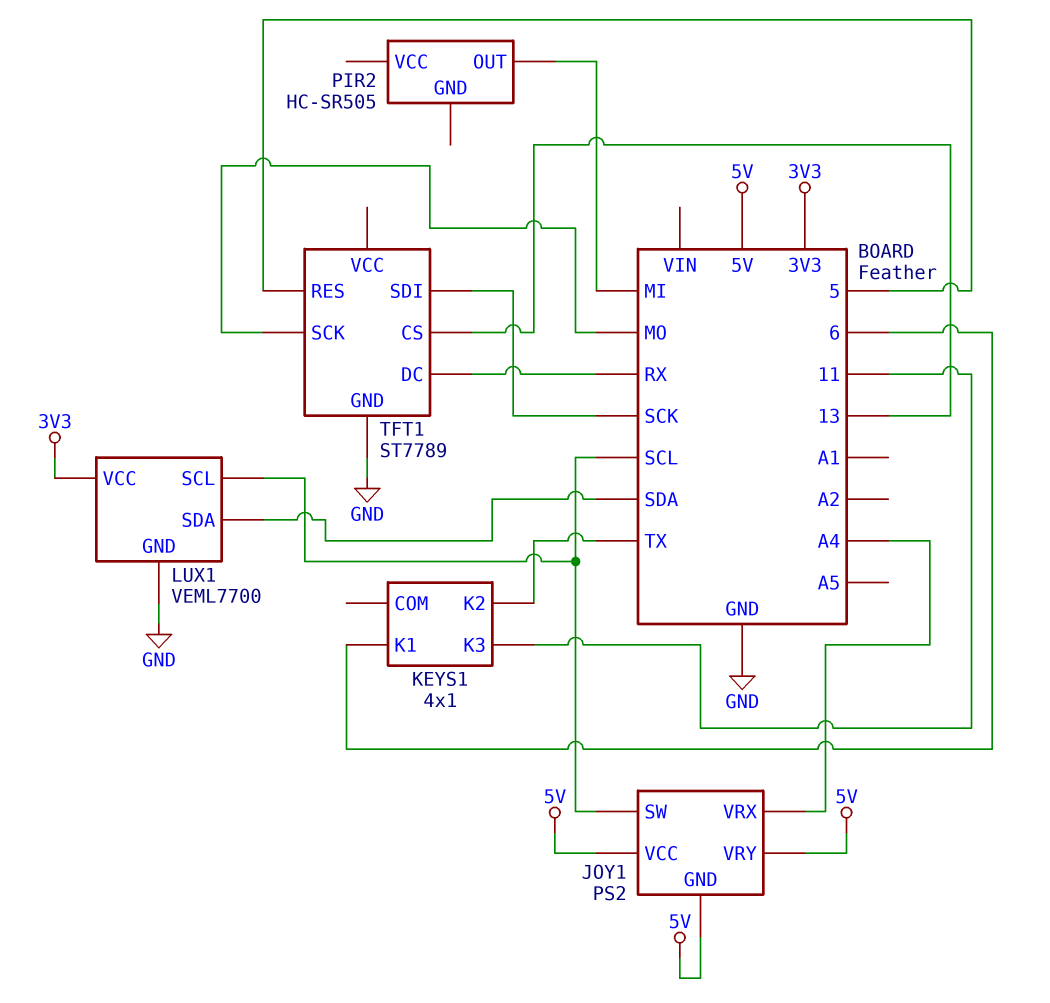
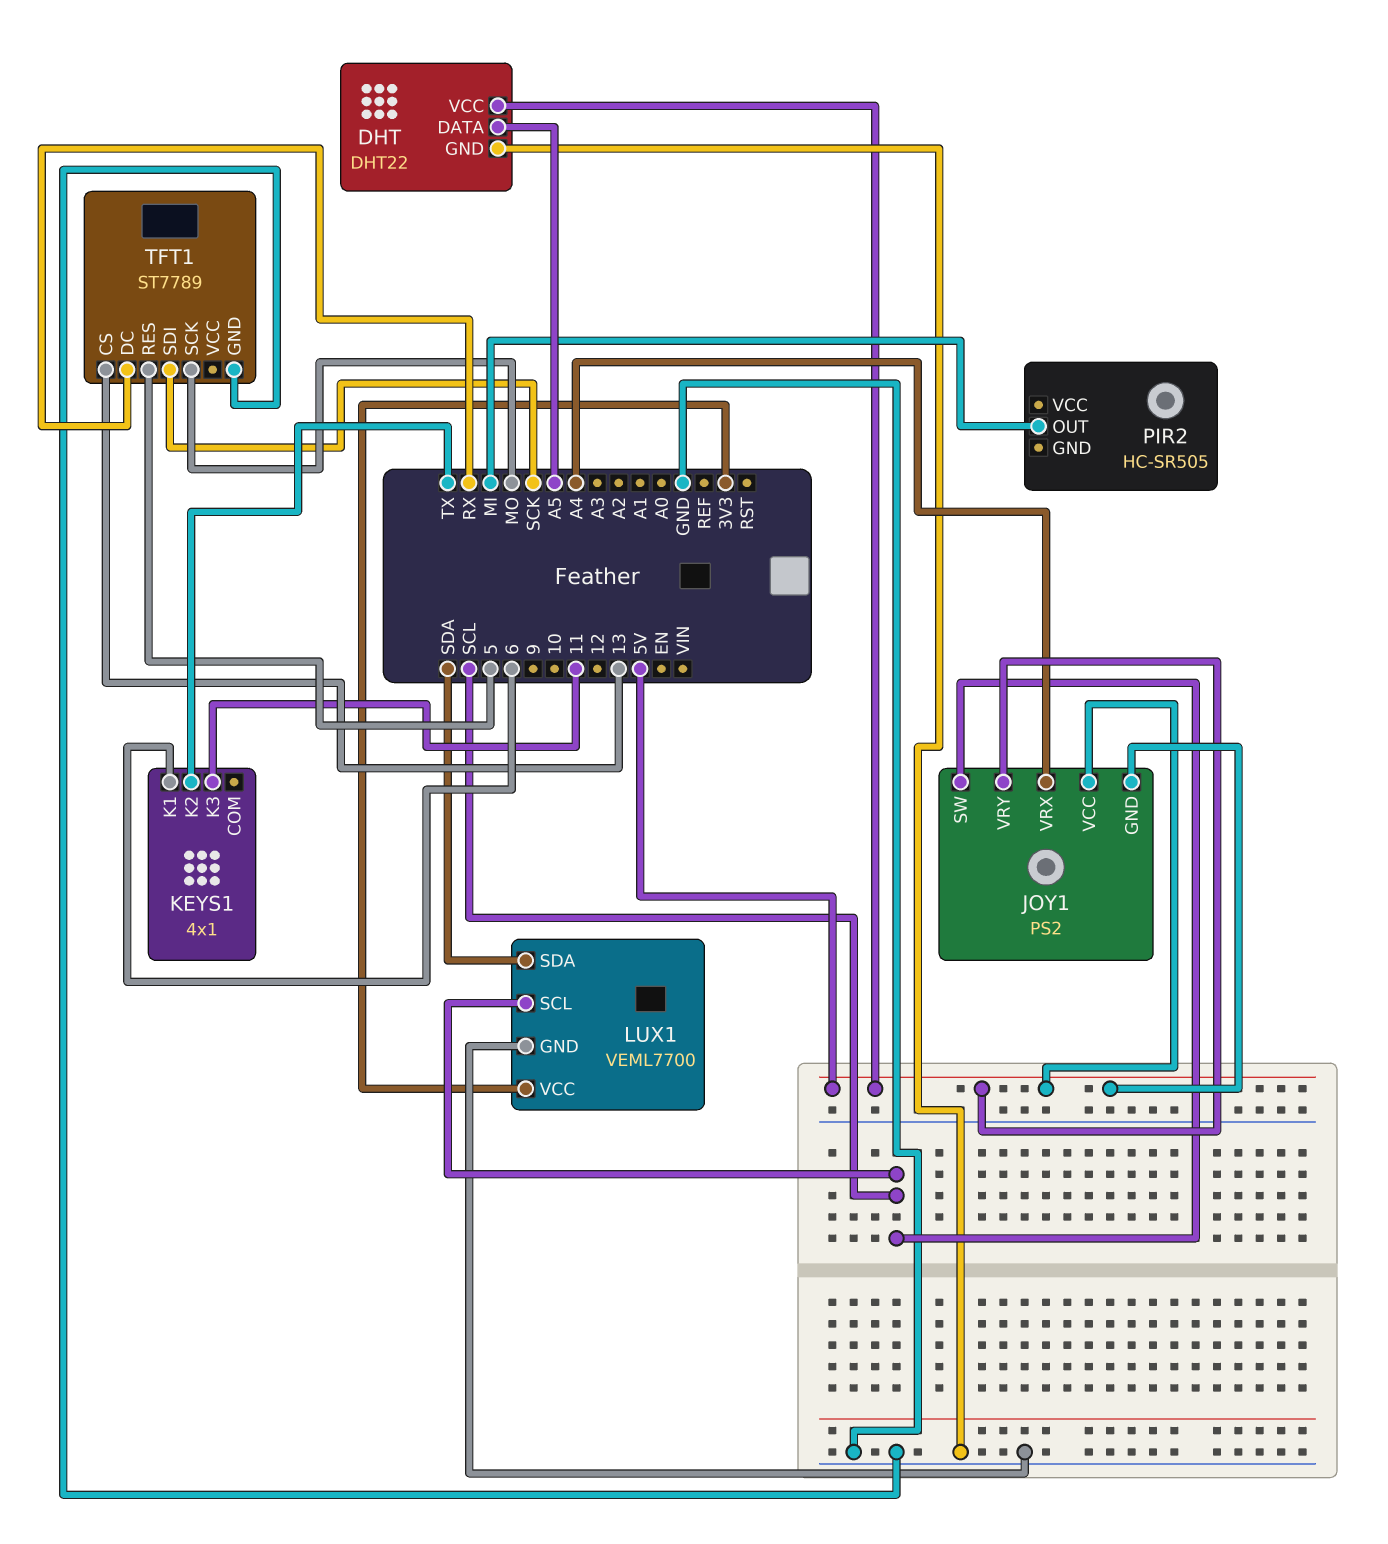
DHT: none -> DHT22
DHT pin DATA: none -> A5
DHT pin GND: none -> GND
DHT pin VCC: none -> 5V

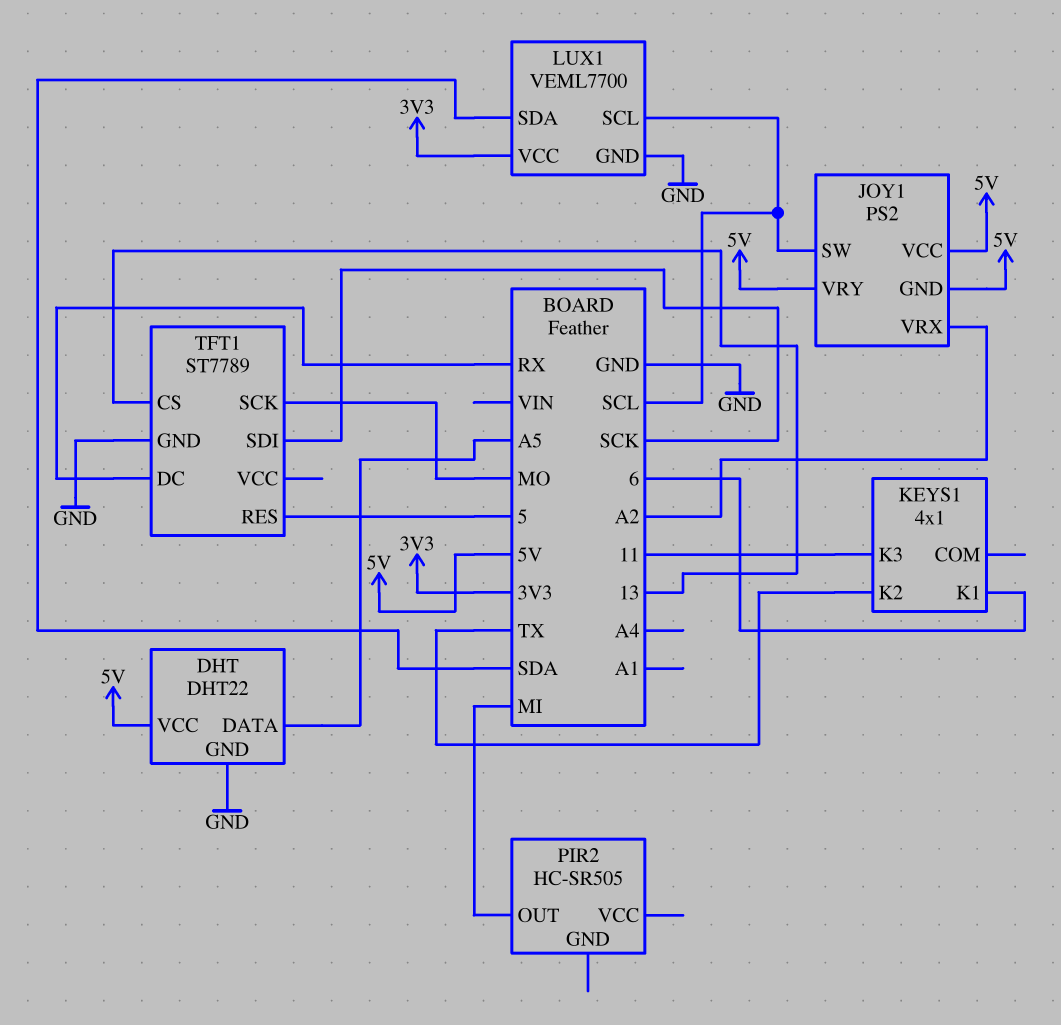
JOY1 pin VRX: A4 -> A2

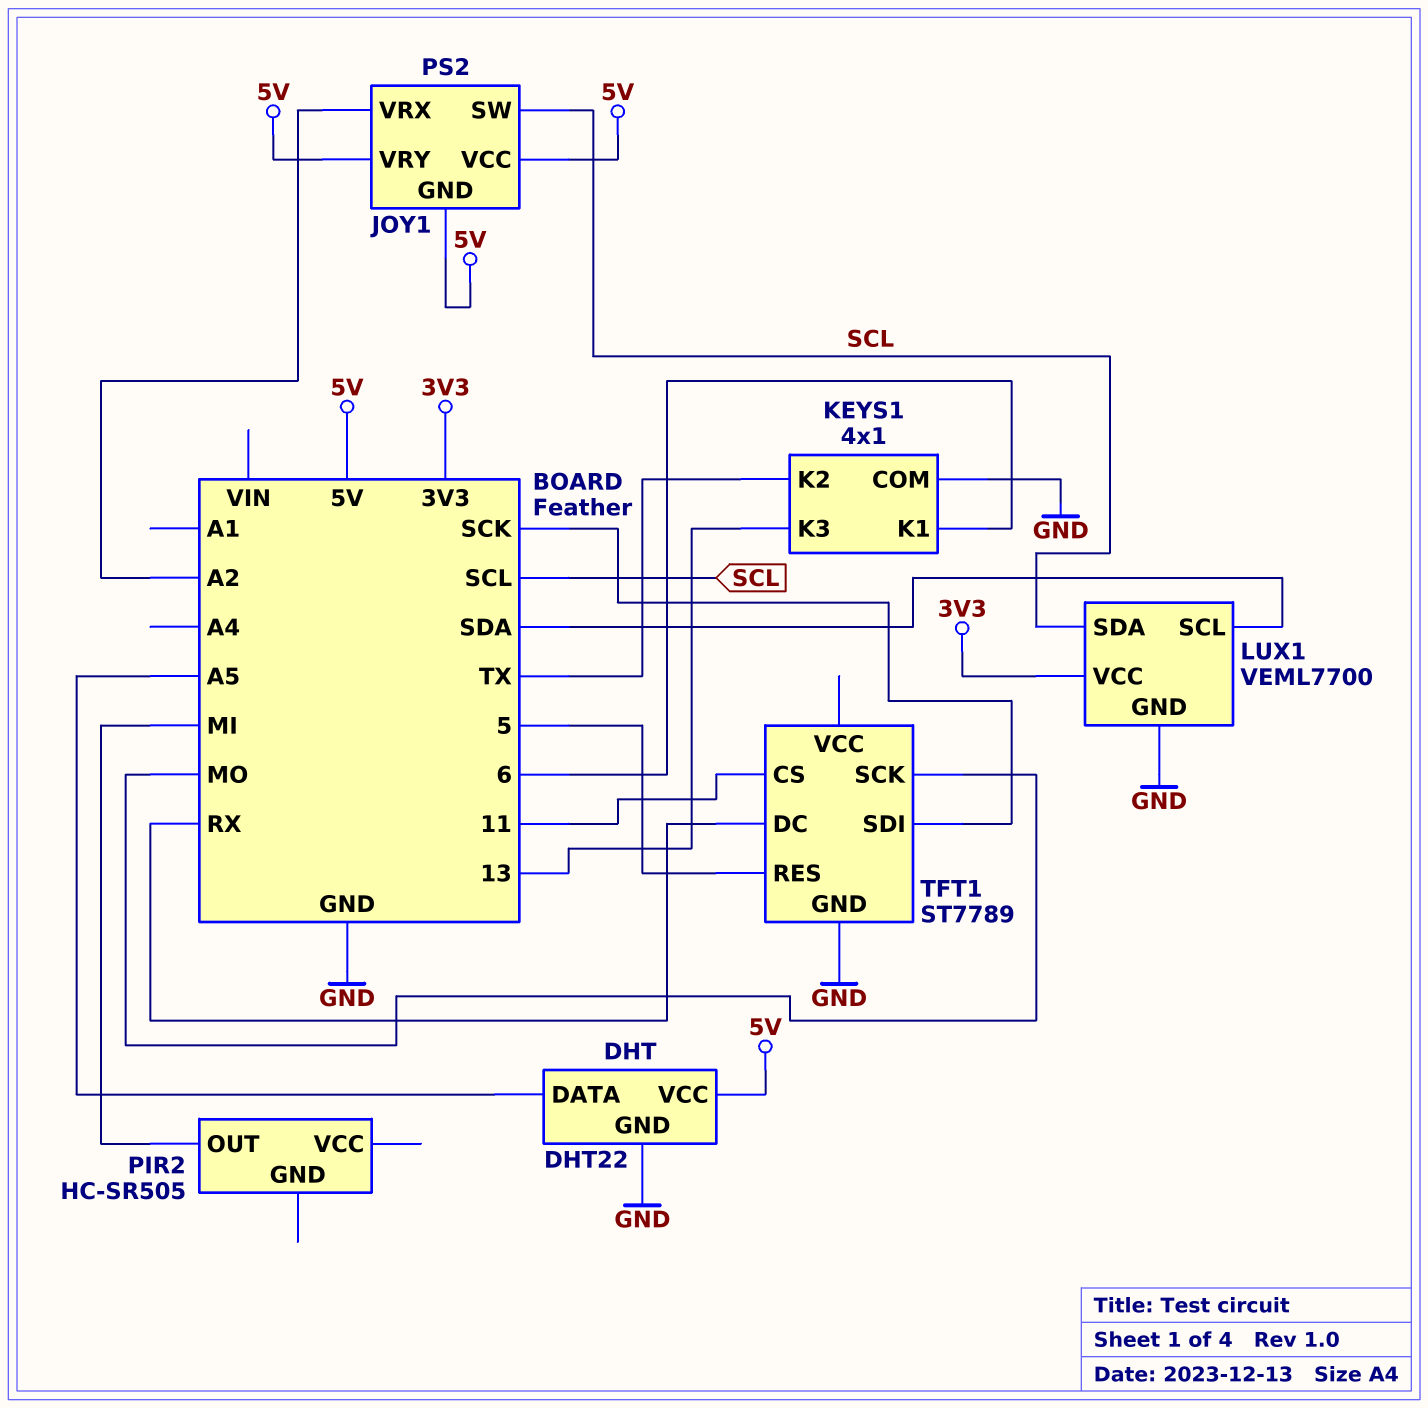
KEYS1 pin COM: none -> GND
KEYS1 pin K3: 11 -> 13
LUX1 pin SCL: SCL -> SDA
LUX1 pin SDA: SDA -> SCL
TFT1 pin CS: 13 -> 11

